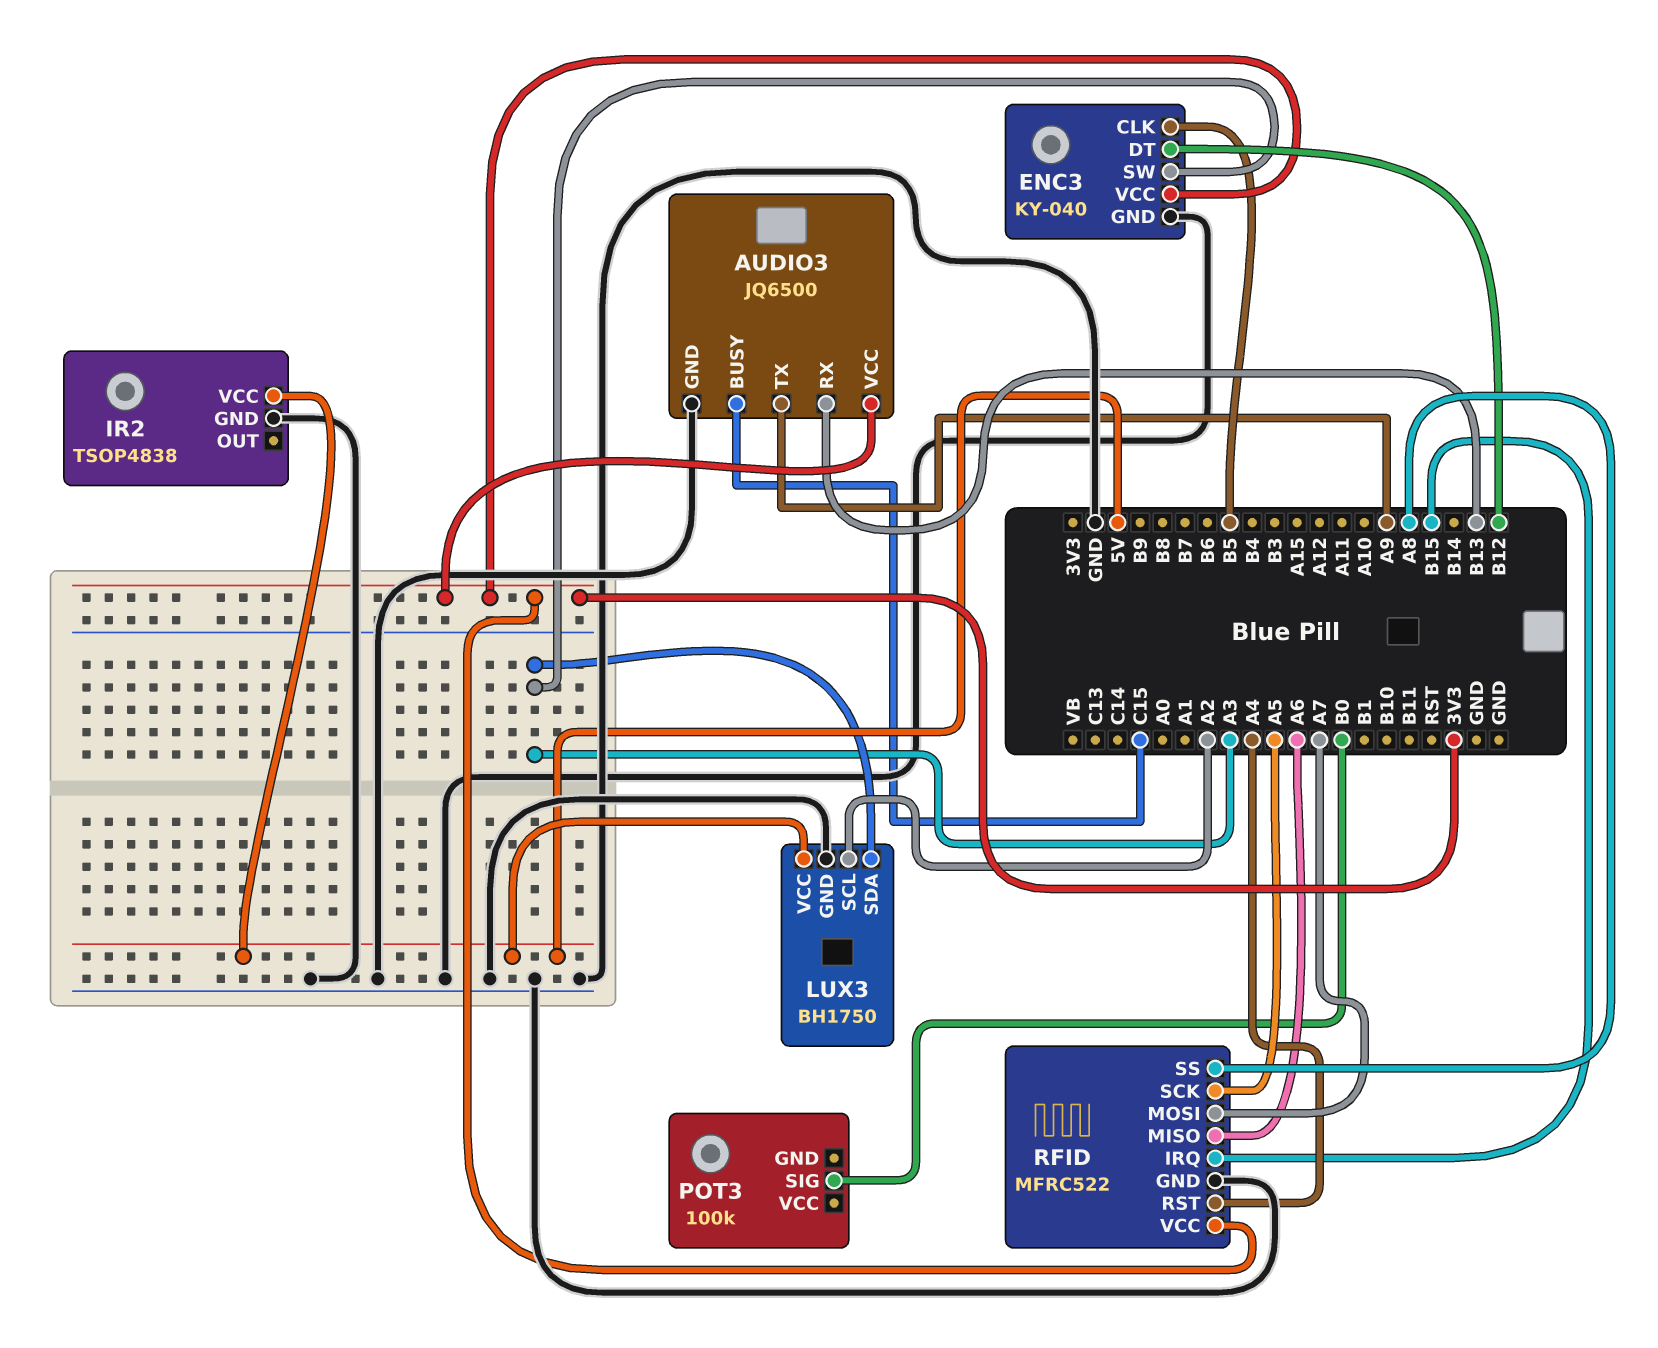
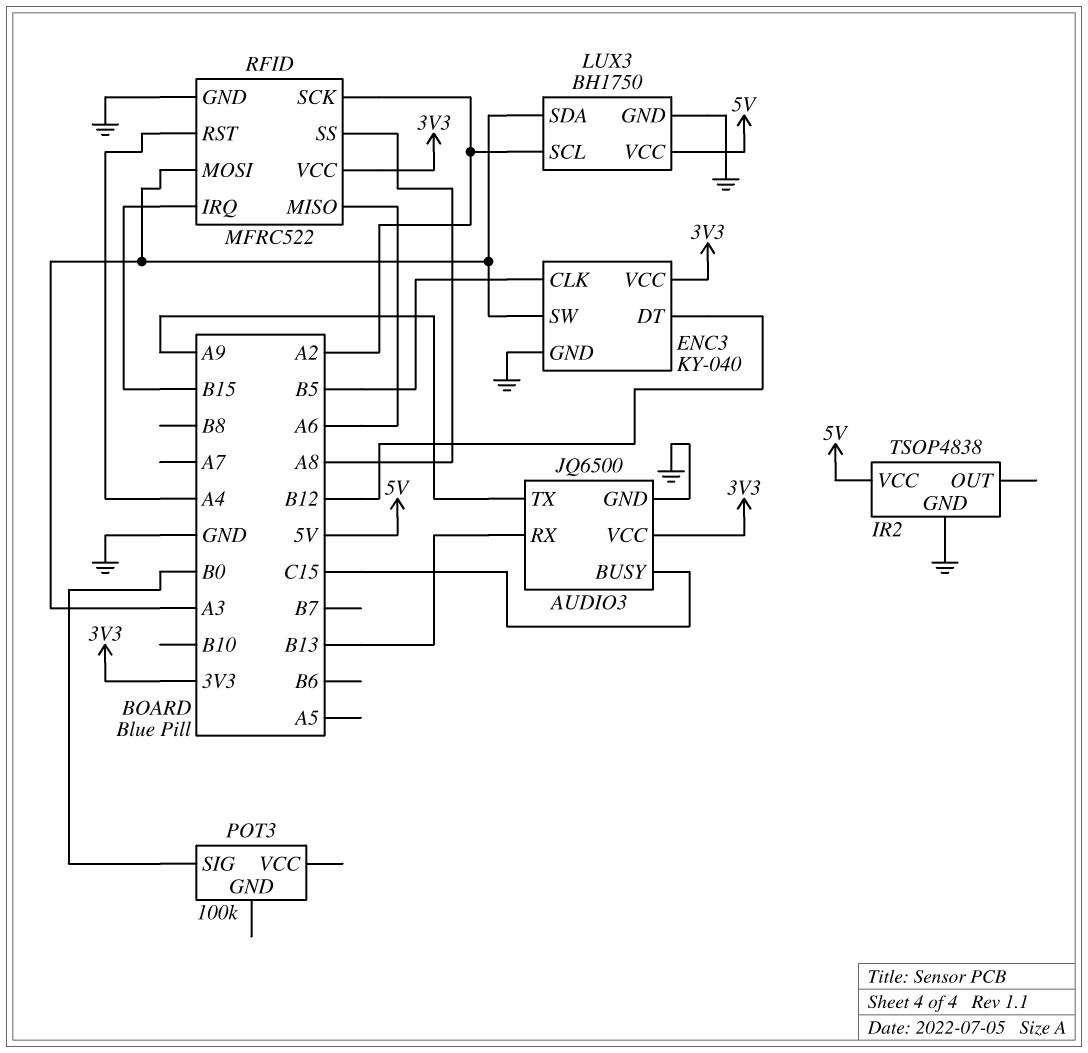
RFID pin MOSI: A7 -> A3
RFID pin SCK: A5 -> A2

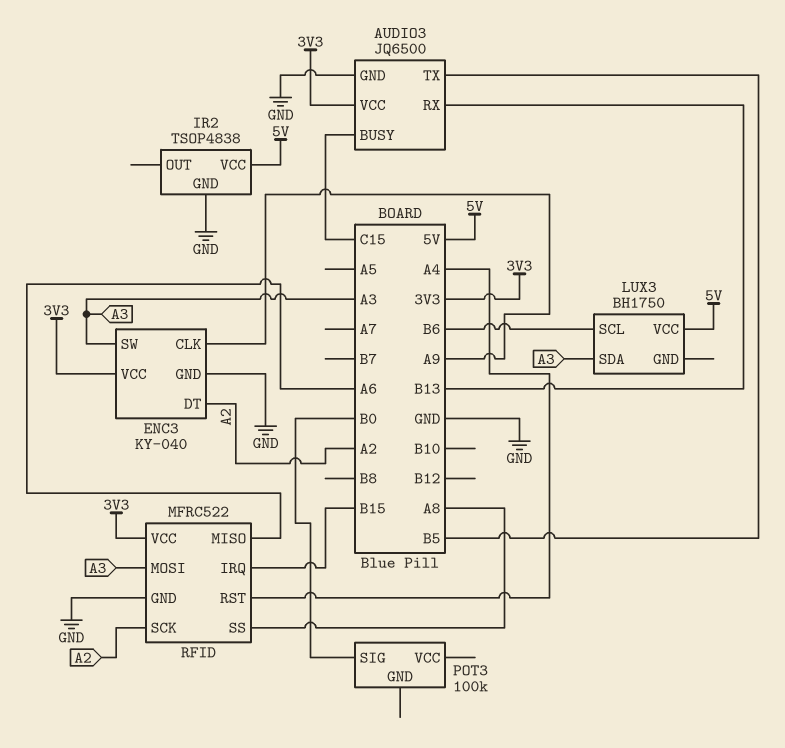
AUDIO3 pin TX: A9 -> B5
ENC3 pin CLK: B5 -> A9
ENC3 pin DT: B12 -> A2
LUX3 pin GND: GND -> none
LUX3 pin SCL: A2 -> B6

